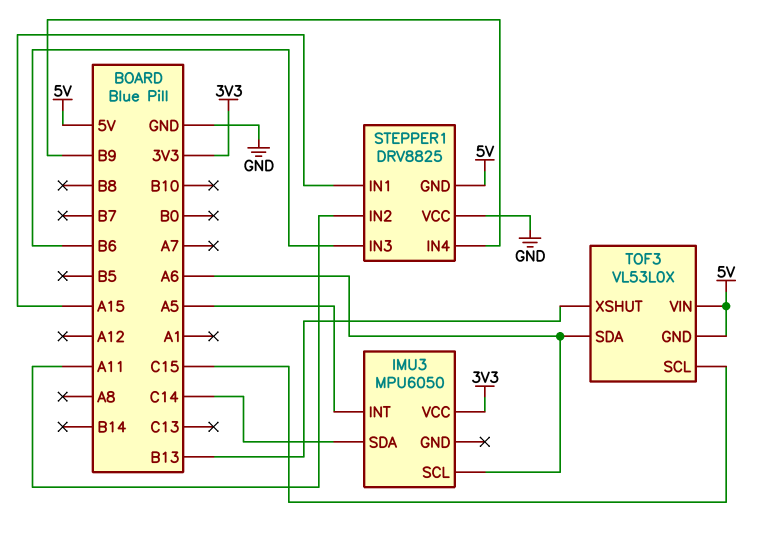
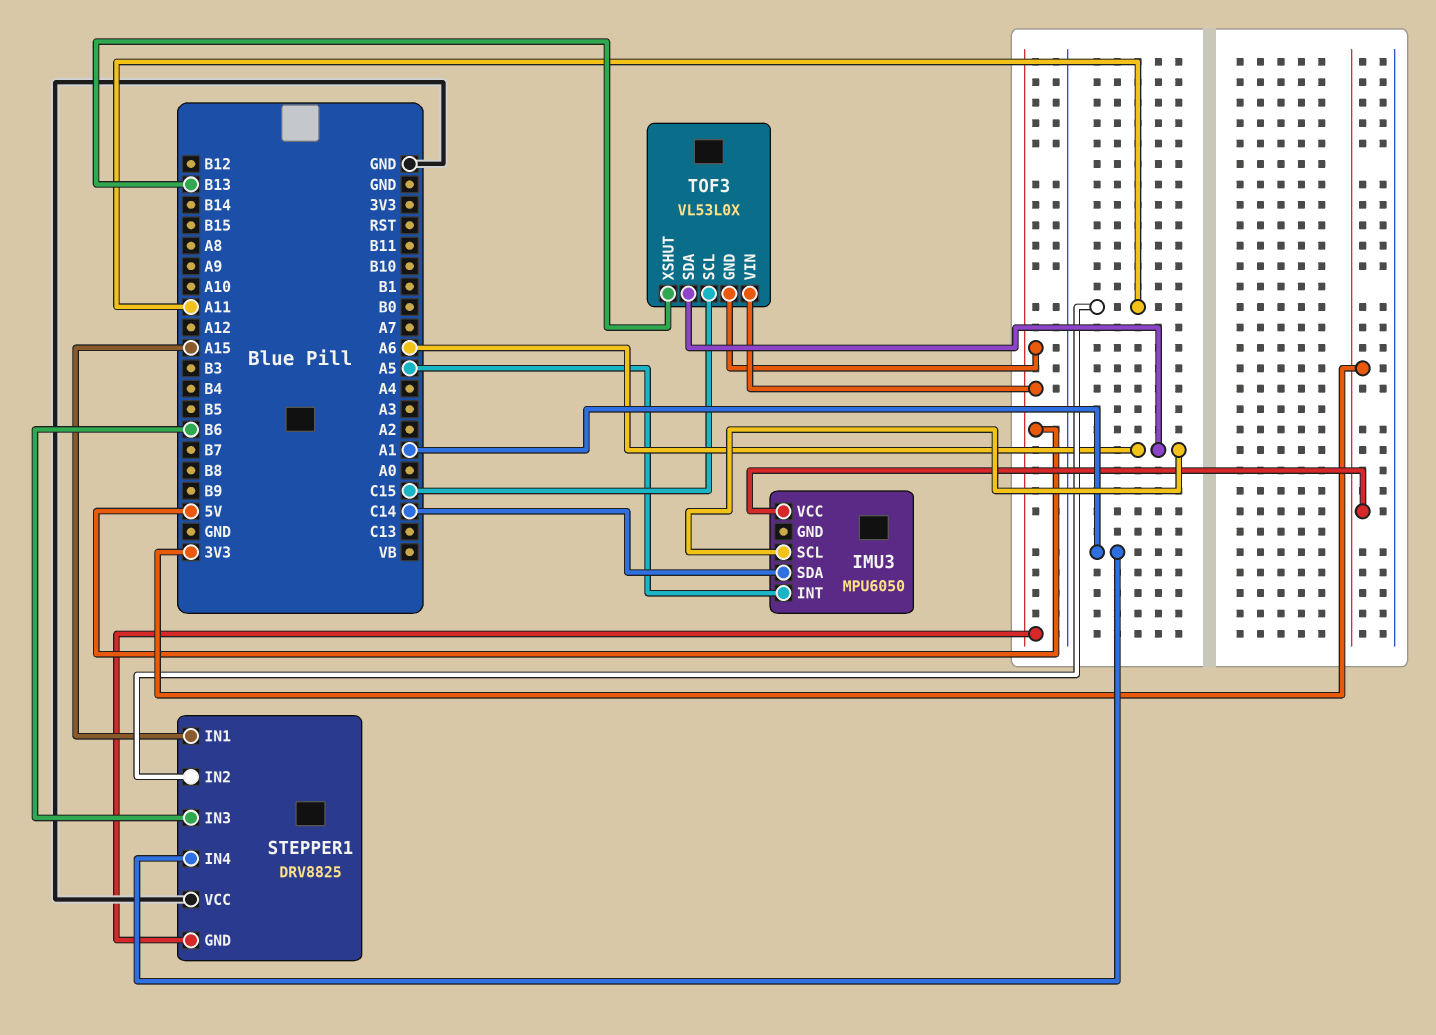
STEPPER1 pin IN4: B9 -> A1

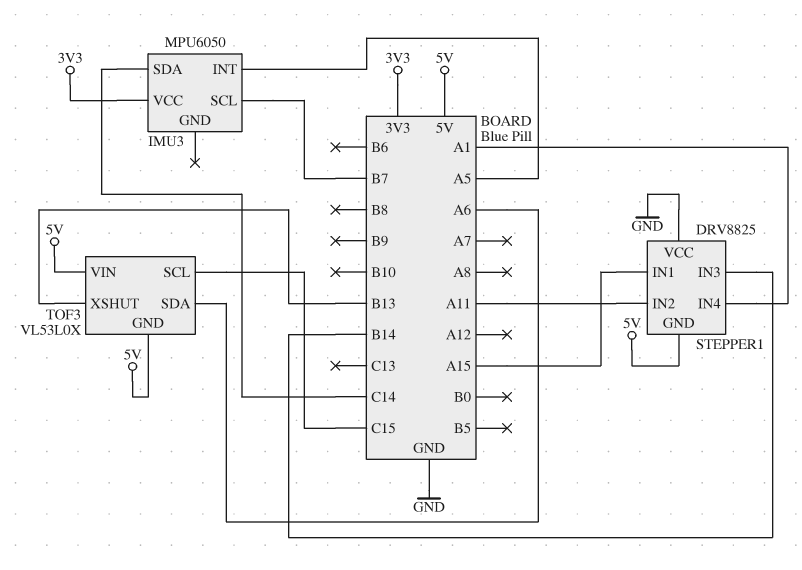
IMU3 pin SCL: A6 -> B7
STEPPER1 pin IN3: B6 -> B14

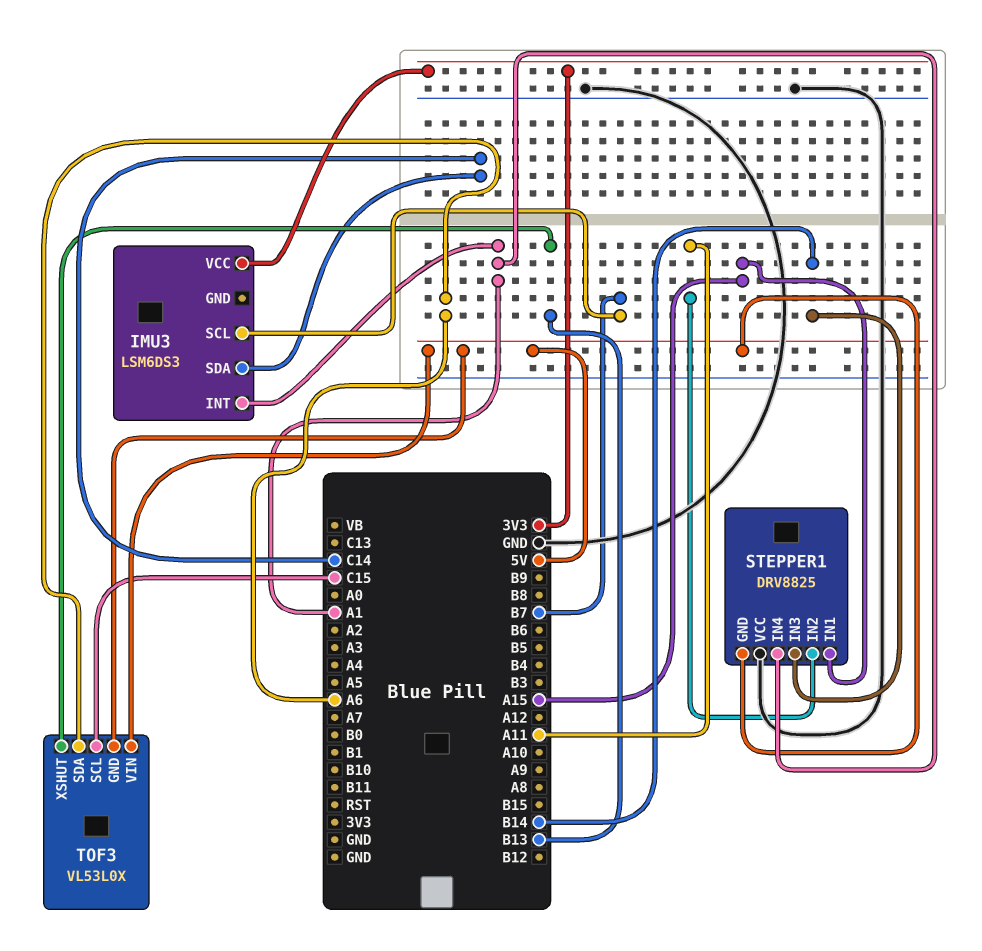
IMU3: MPU6050 -> LSM6DS3
IMU3 pin INT: A5 -> A1

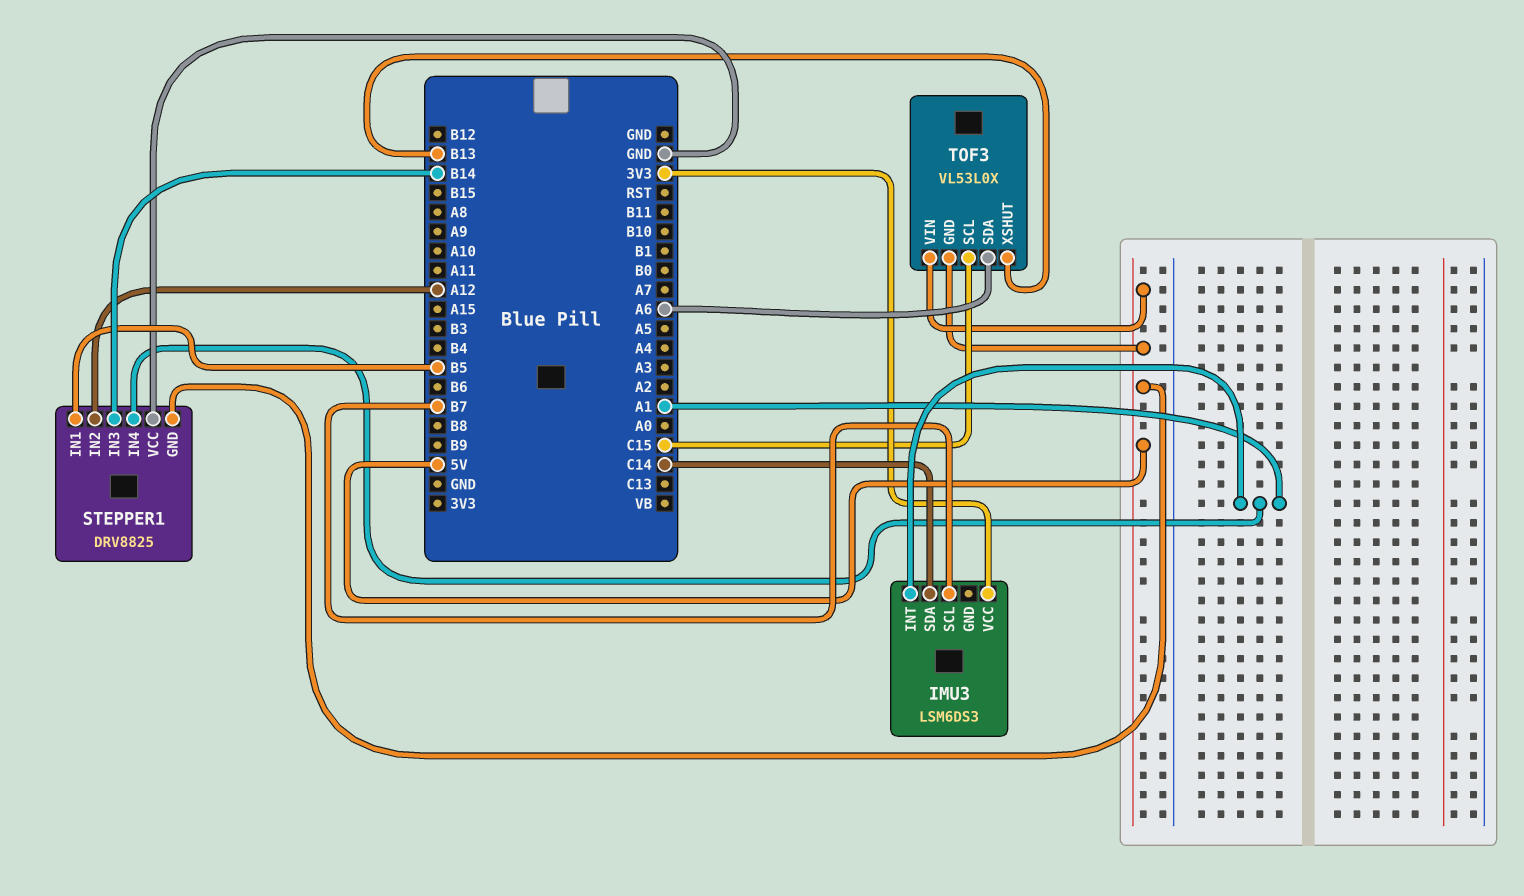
STEPPER1 pin IN1: A15 -> B5
STEPPER1 pin IN2: A11 -> A12

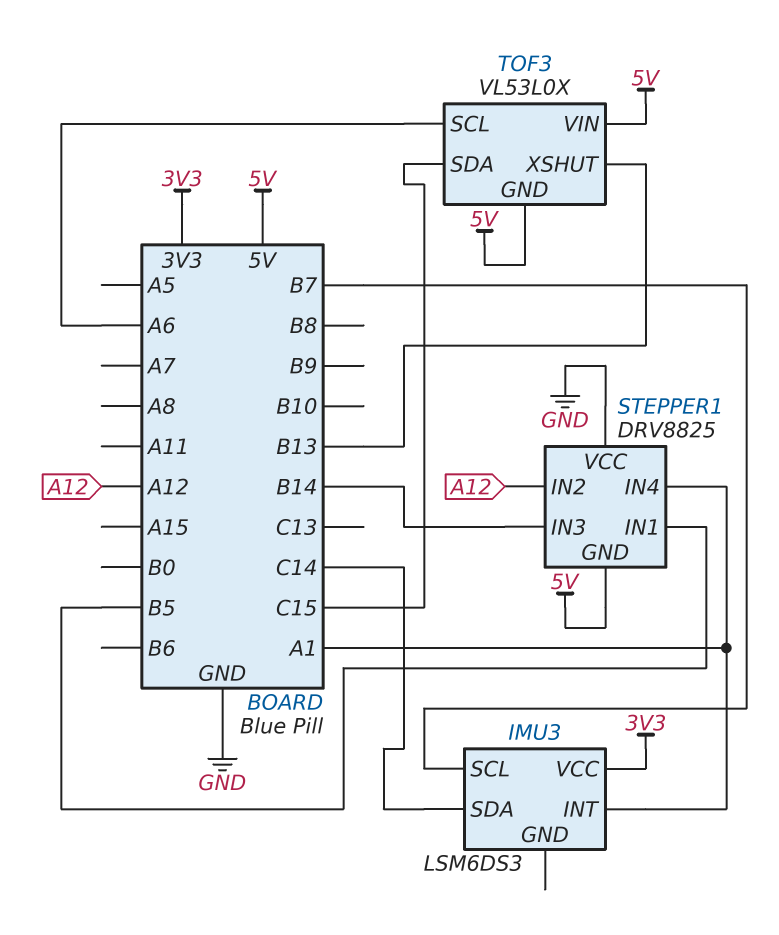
TOF3 pin SCL: C15 -> A6
TOF3 pin SDA: A6 -> C15

